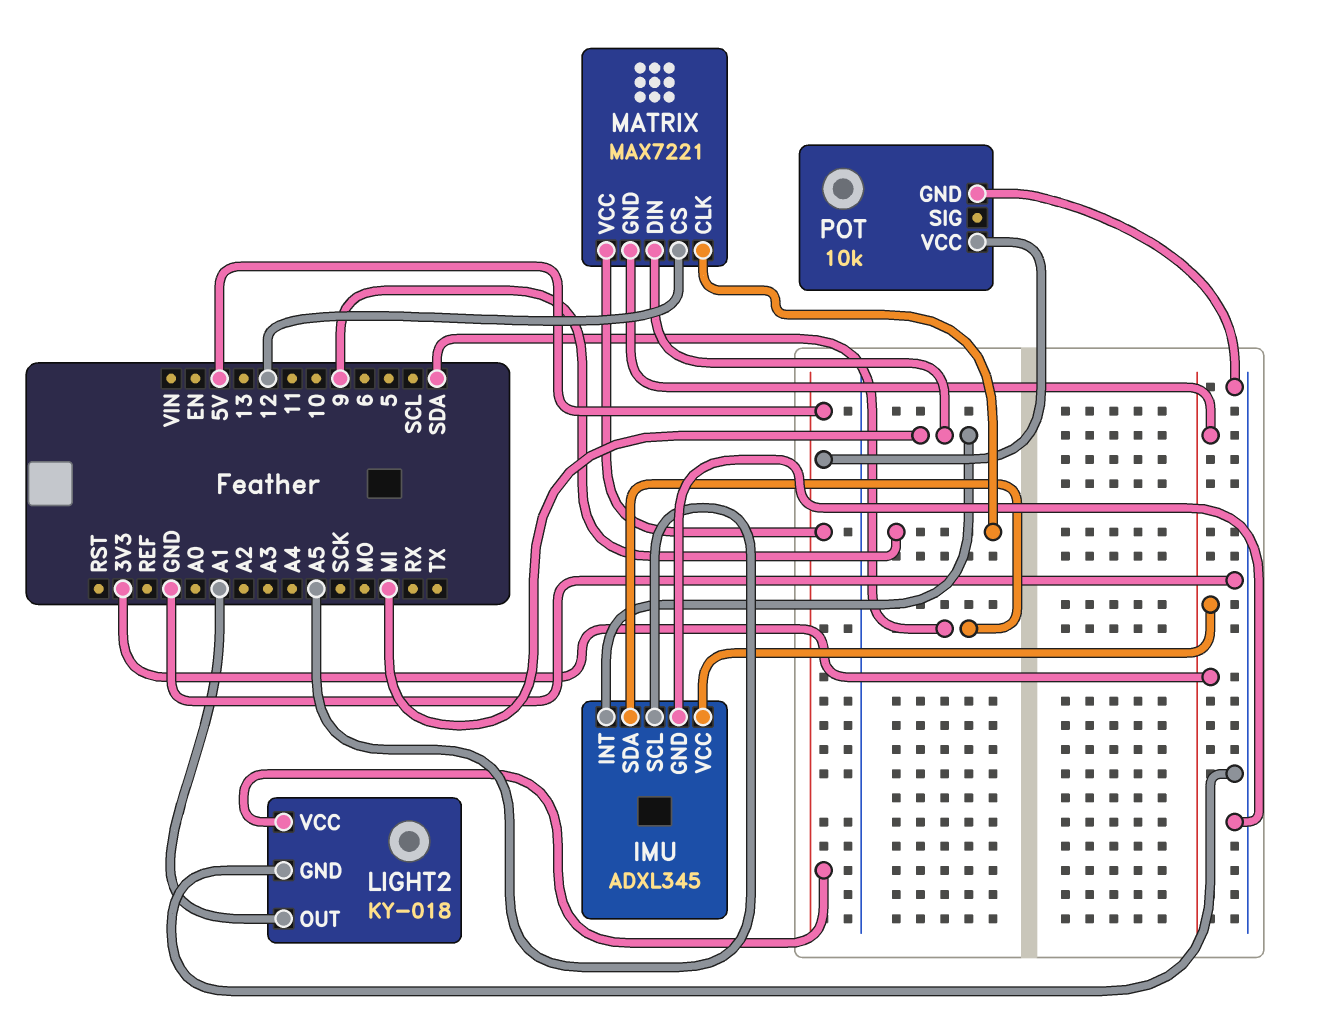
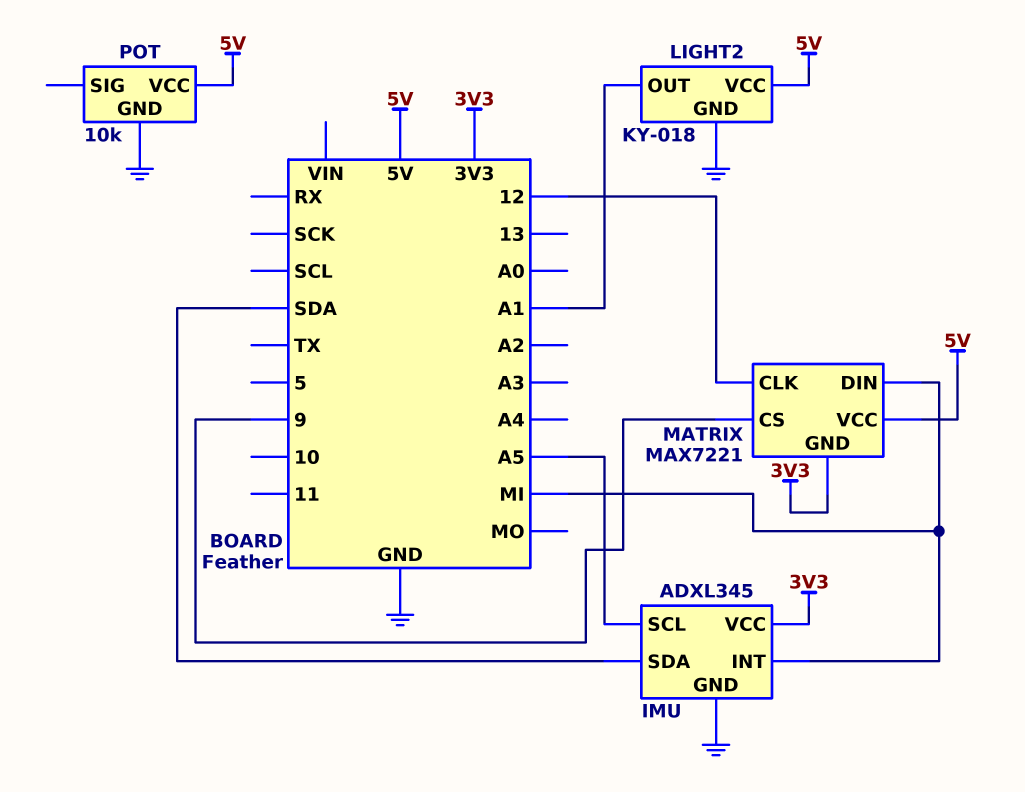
MATRIX pin CLK: 9 -> 12
MATRIX pin CS: 12 -> 9

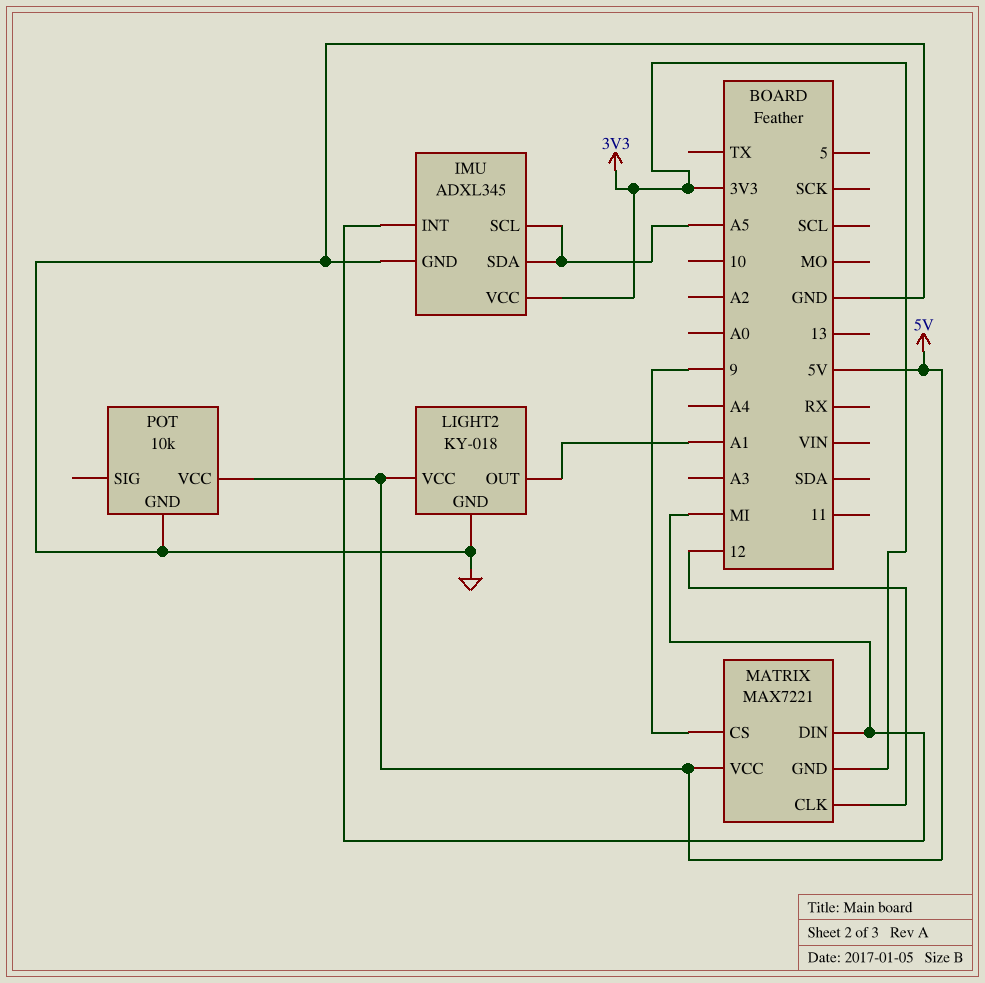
IMU pin SDA: SDA -> A5

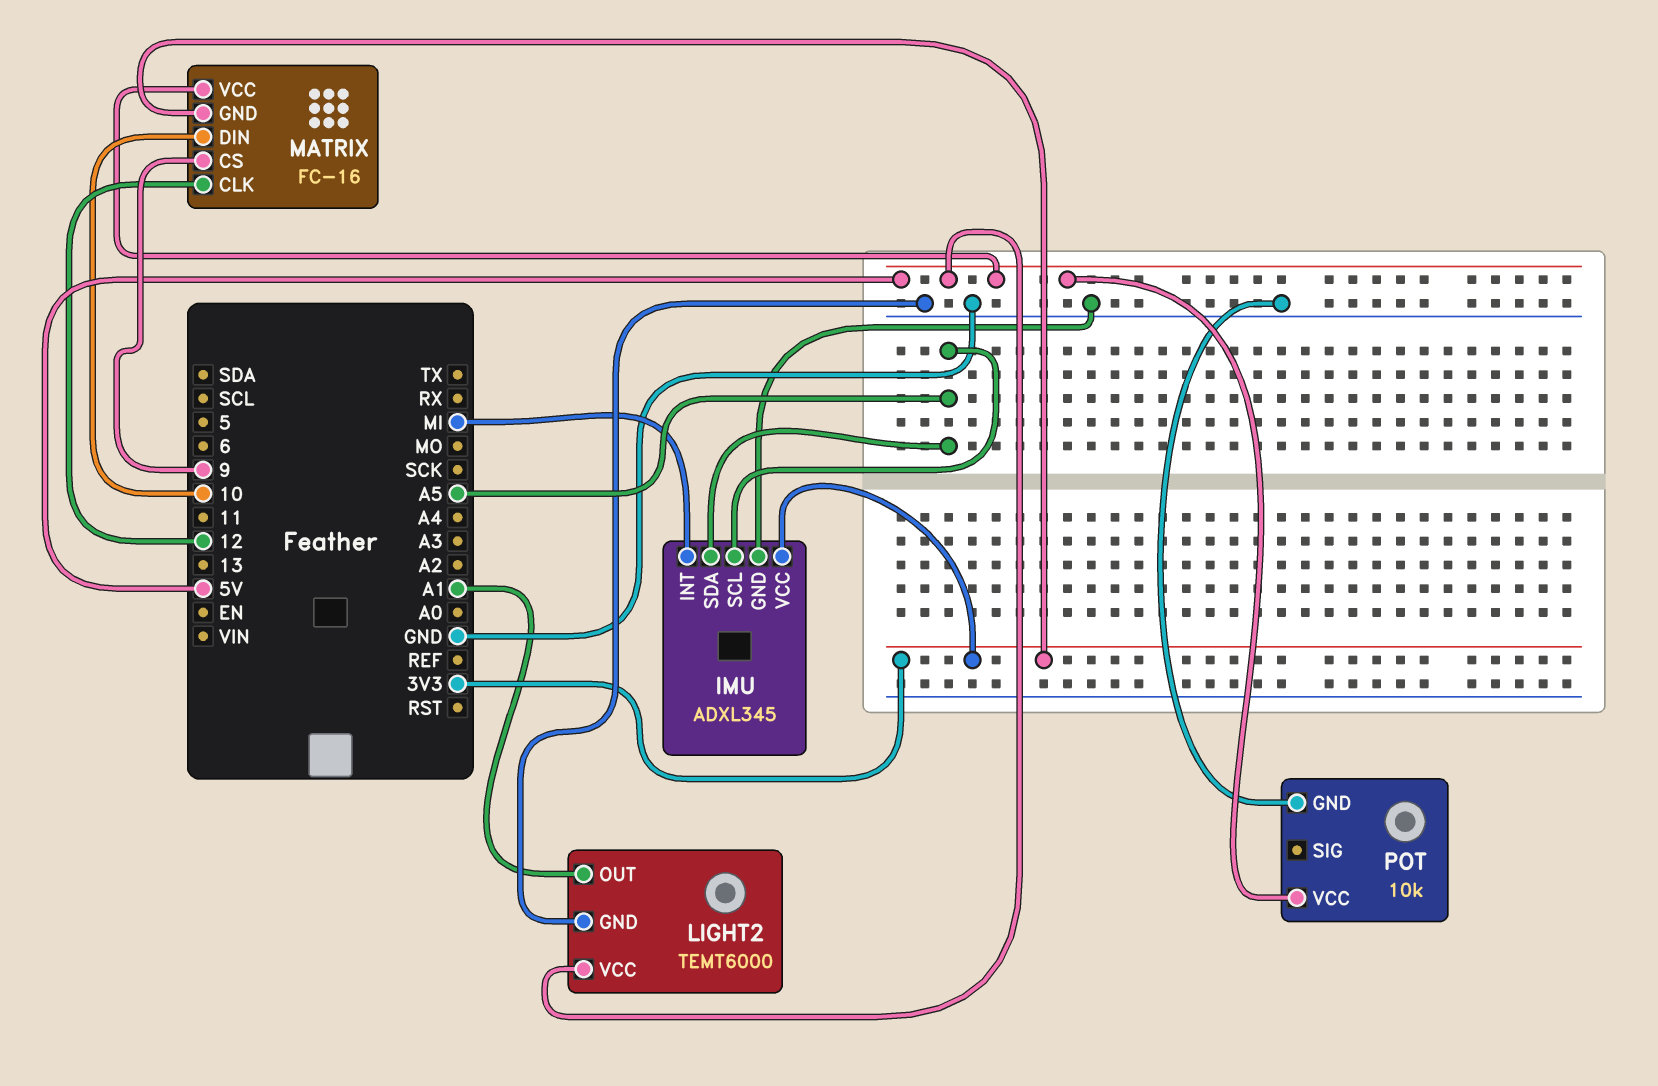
LIGHT2: KY-018 -> TEMT6000
MATRIX: MAX7221 -> FC-16
MATRIX pin DIN: MI -> 10

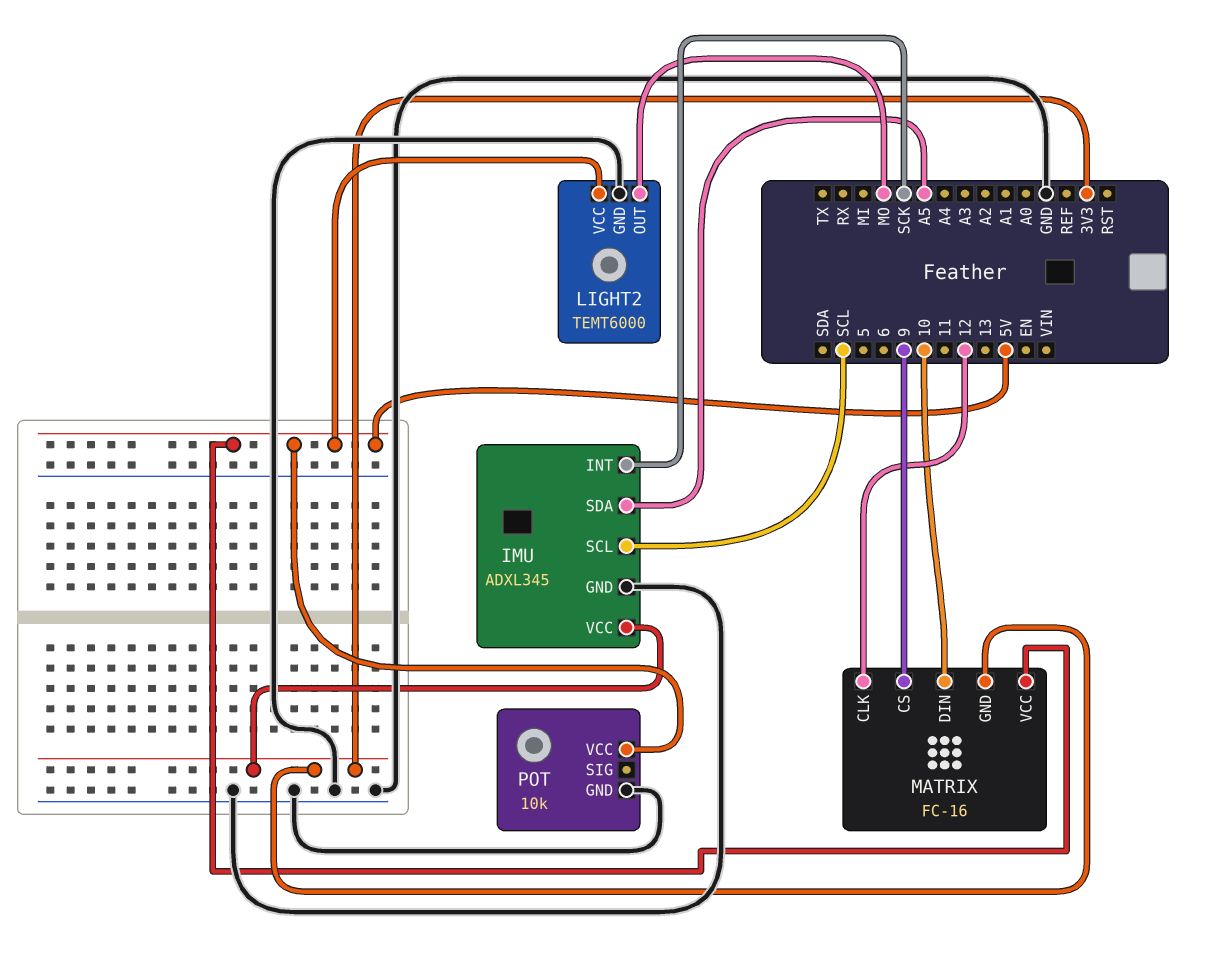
IMU pin INT: MI -> SCK
IMU pin SCL: A5 -> SCL
LIGHT2 pin OUT: A1 -> MO

